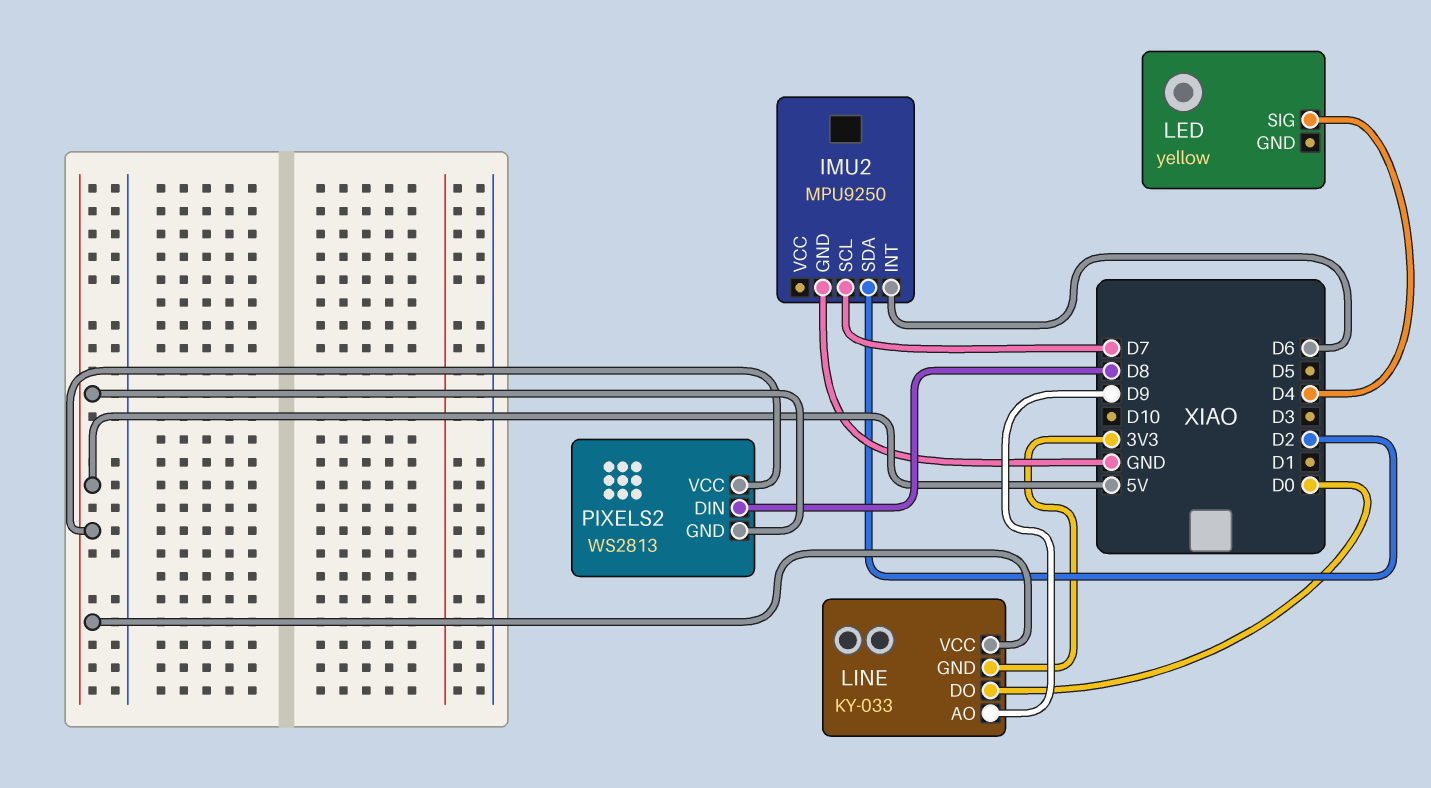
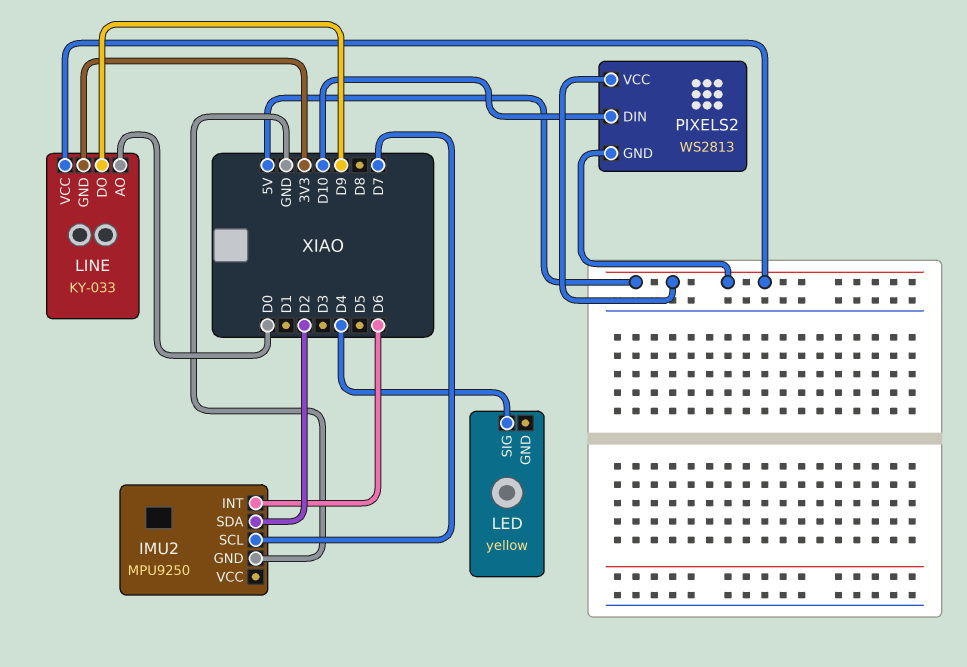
LINE pin AO: D9 -> D0
LINE pin DO: D0 -> D9
PIXELS2 pin DIN: D8 -> D10

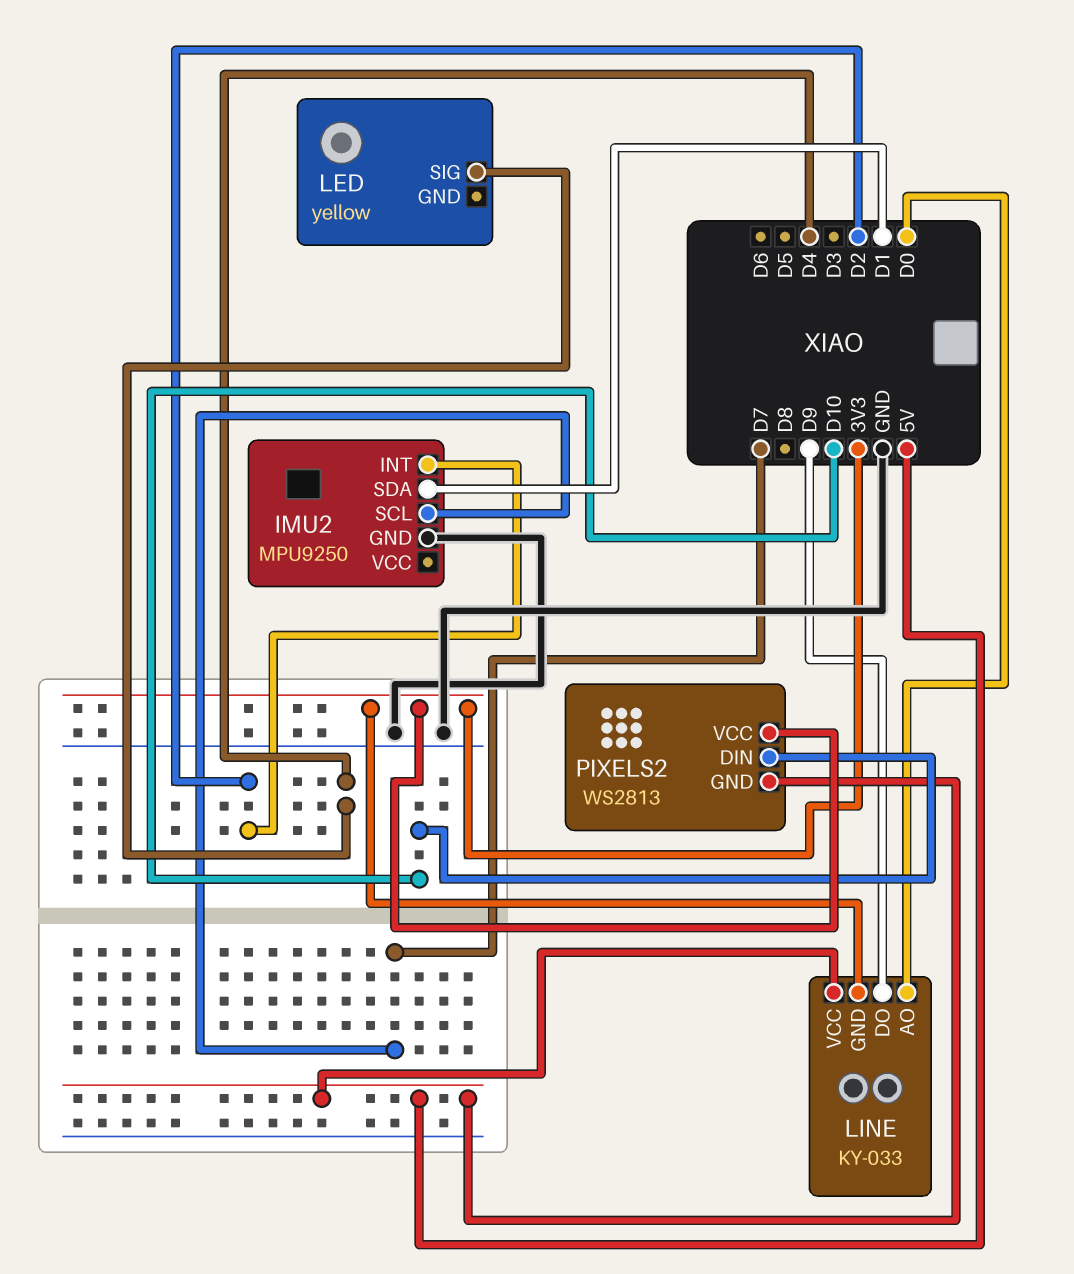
IMU2 pin INT: D6 -> D2
IMU2 pin SDA: D2 -> D1
PIXELS2 pin VCC: 5V -> 3V3

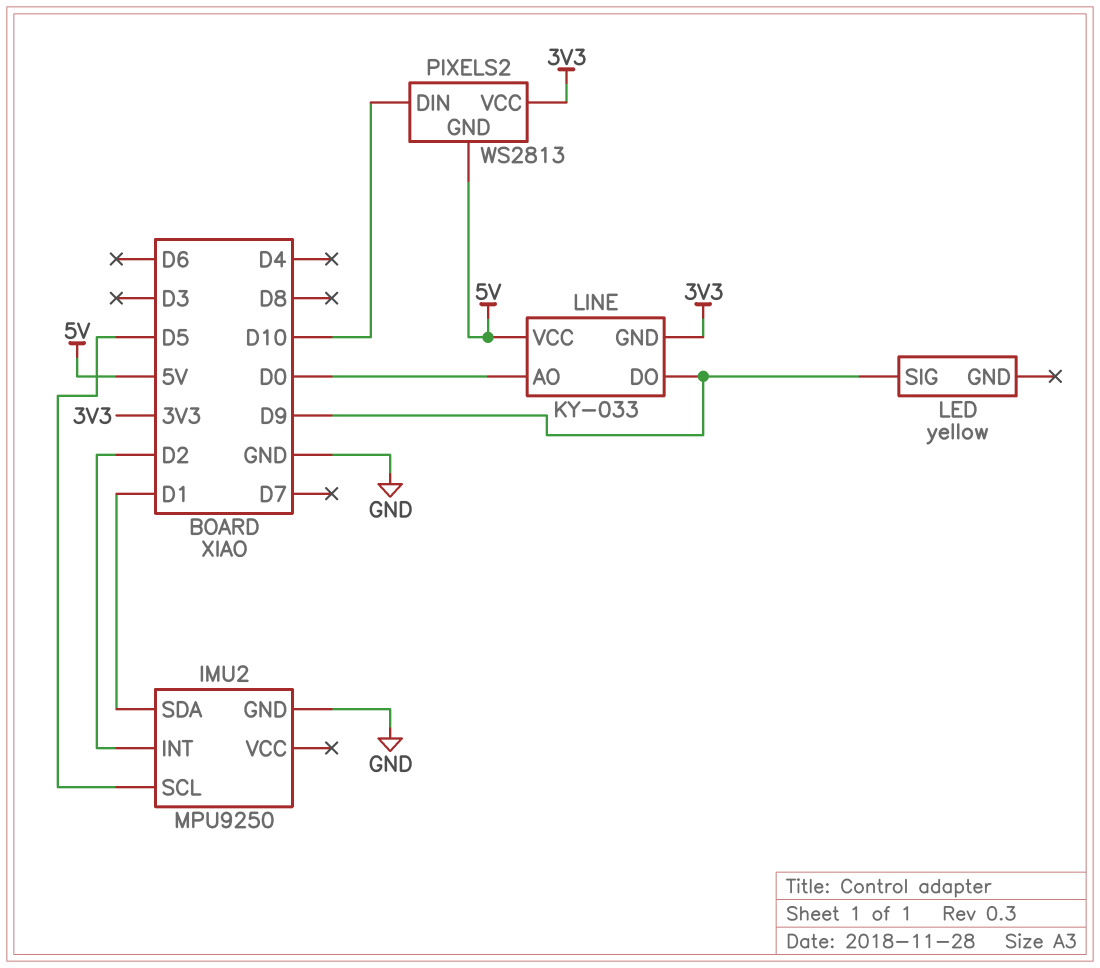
IMU2 pin SCL: D7 -> D5
LED pin SIG: D4 -> D9

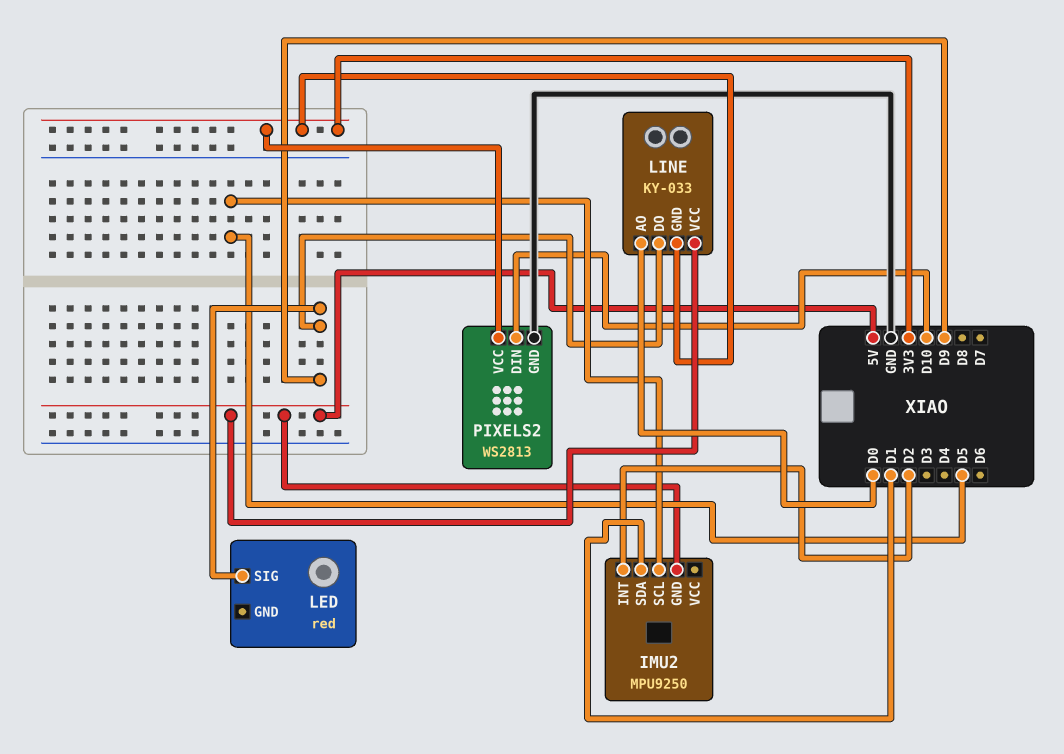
IMU2 pin GND: GND -> 5V
LED: yellow -> red
PIXELS2 pin GND: 5V -> GND

